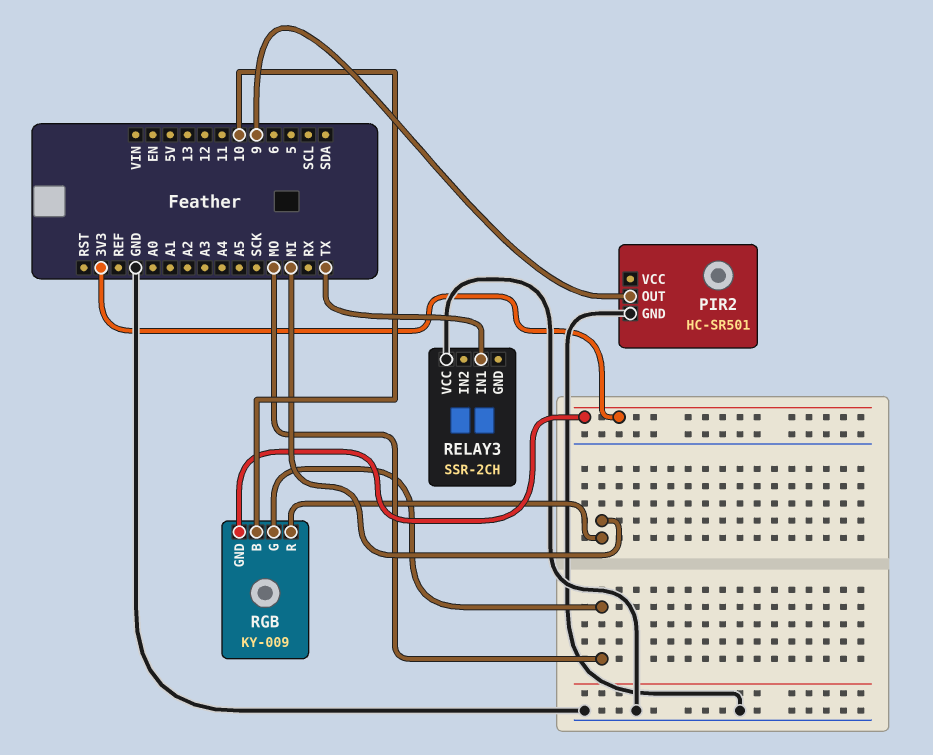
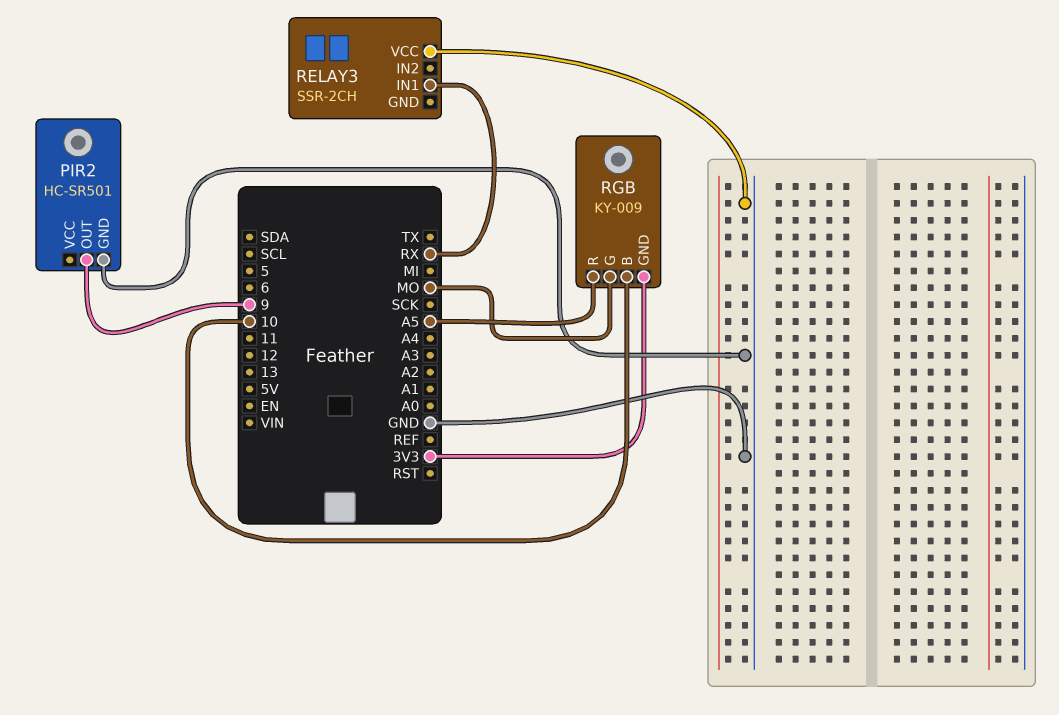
RELAY3 pin IN1: TX -> RX
RGB pin R: MI -> A5

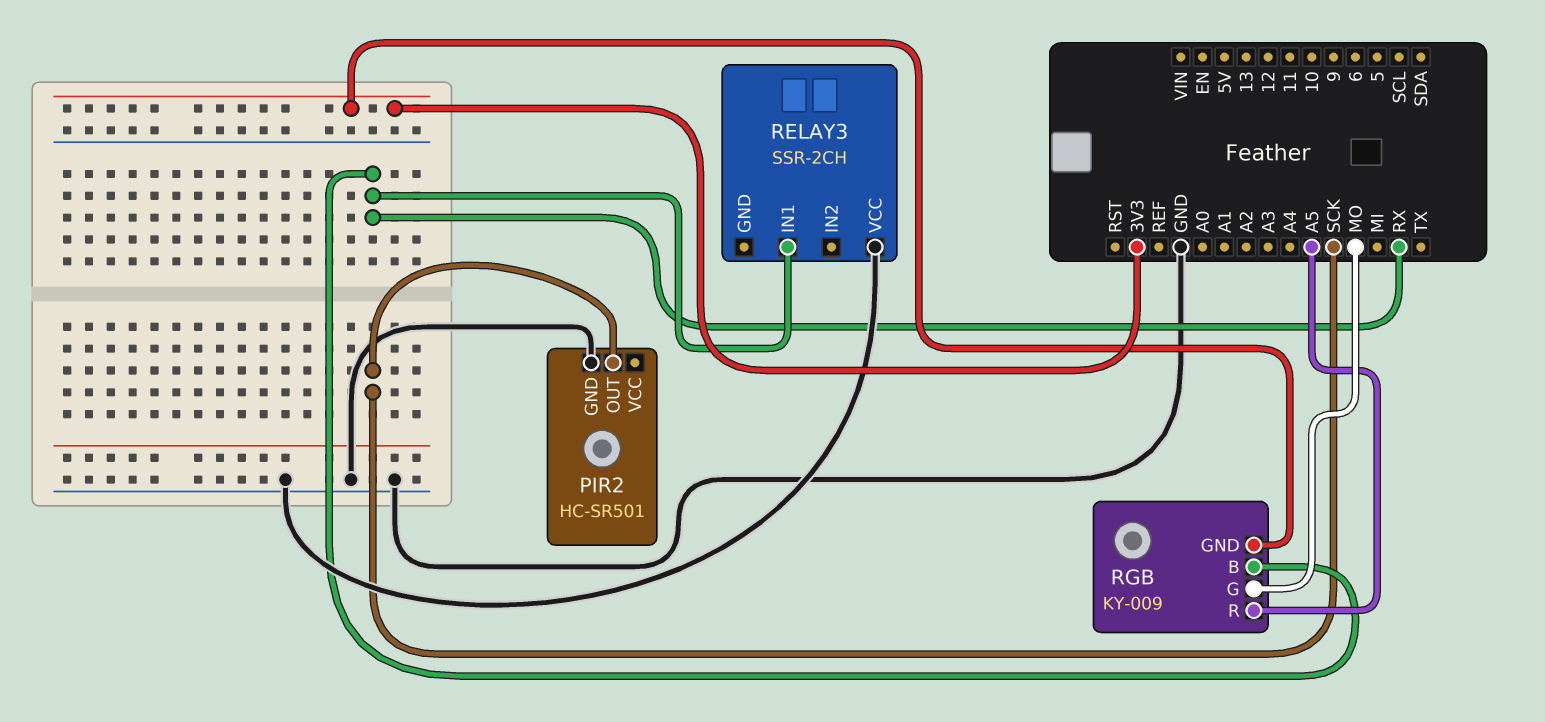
PIR2 pin OUT: 9 -> SCK
RGB pin B: 10 -> RX

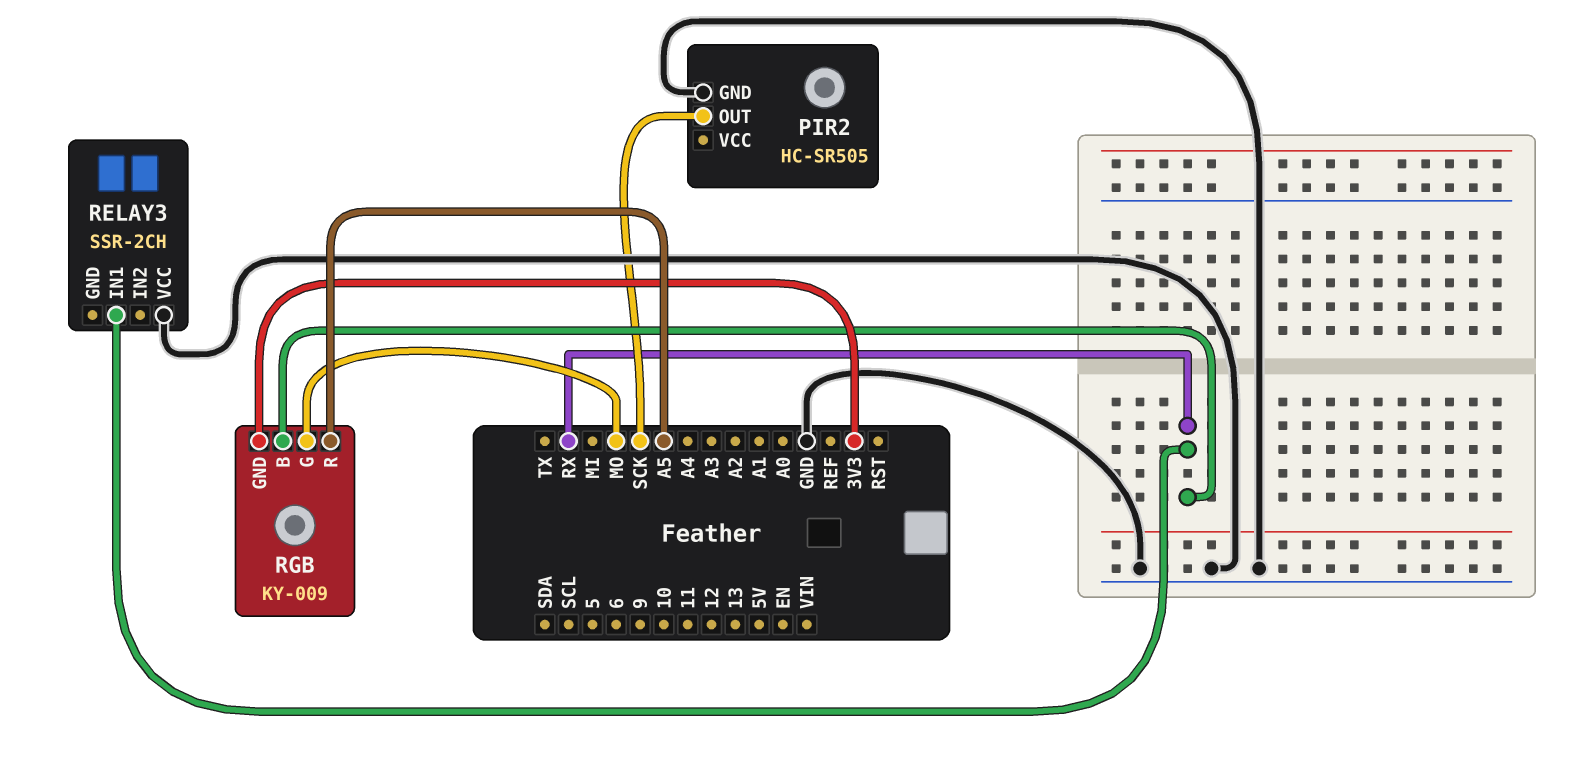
PIR2: HC-SR501 -> HC-SR505

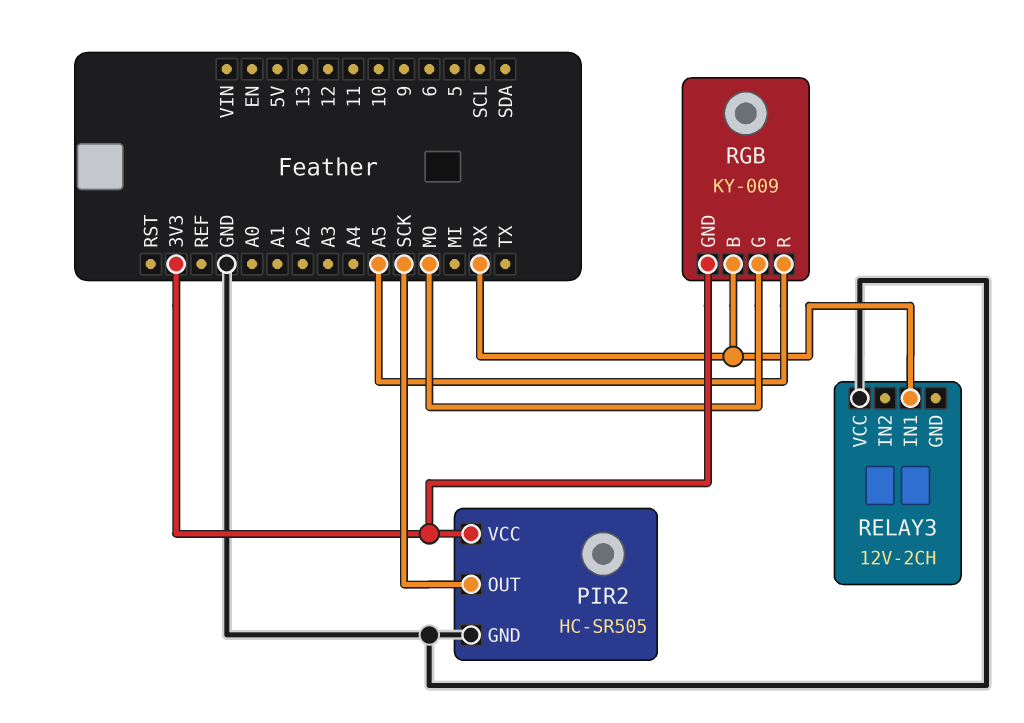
PIR2 pin VCC: none -> 3V3
RELAY3: SSR-2CH -> 12V-2CH

